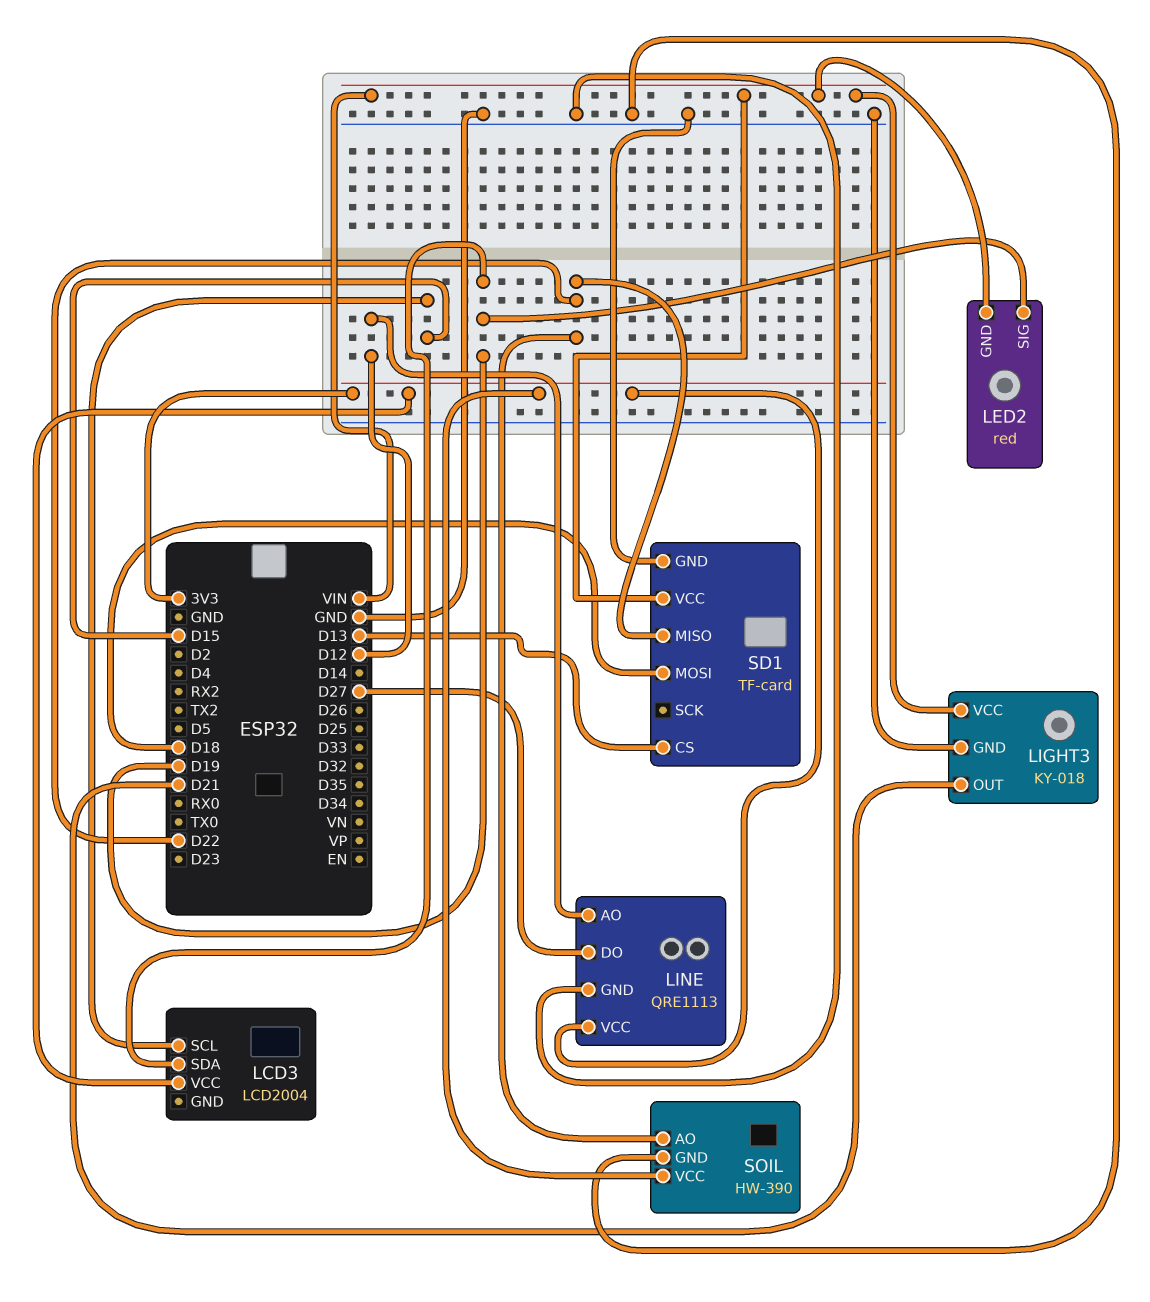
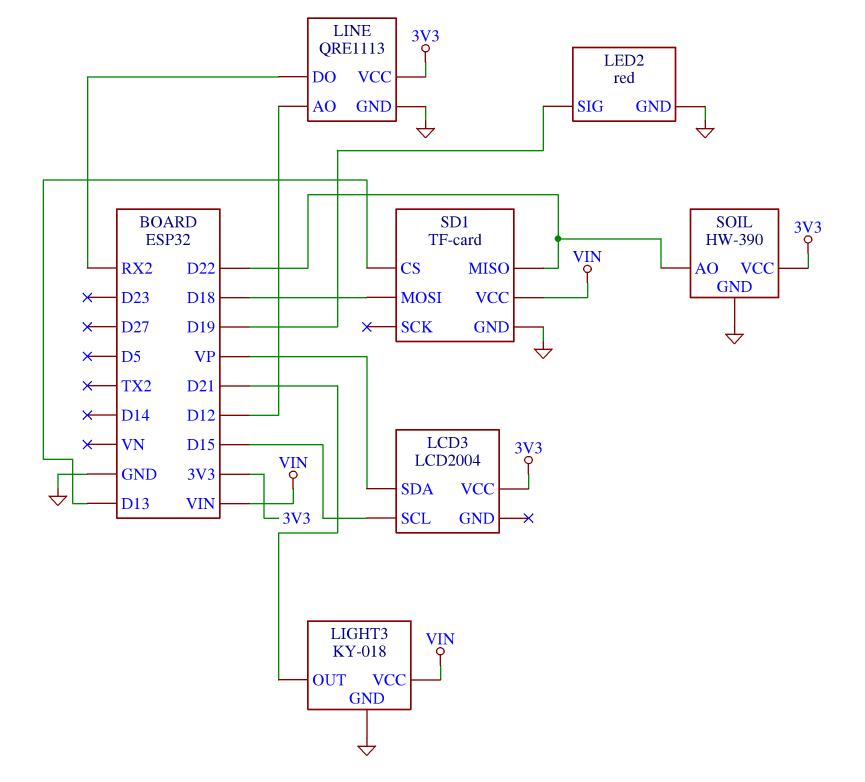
LCD3 pin SDA: D19 -> VP
LED2 pin GND: VIN -> GND
LINE pin DO: D27 -> RX2

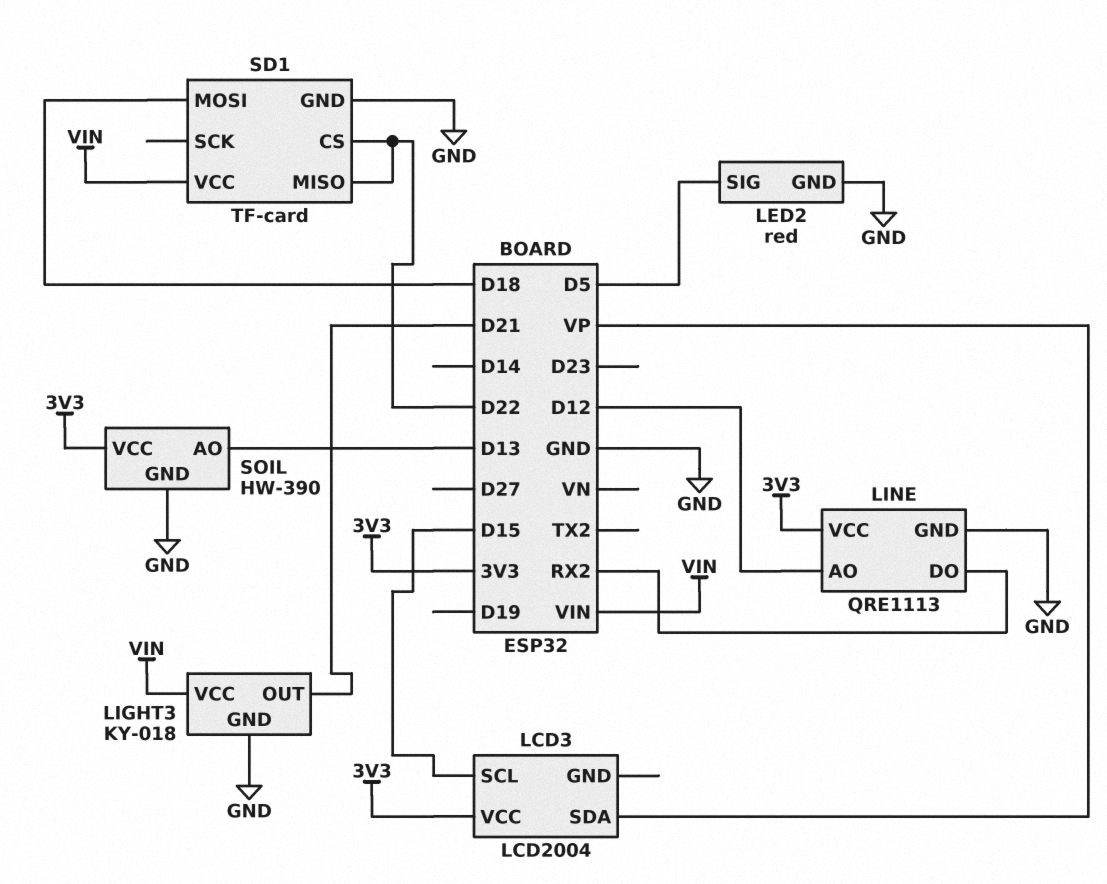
LED2 pin SIG: D19 -> D5
SD1 pin CS: D13 -> D22
SOIL pin AO: D22 -> D13

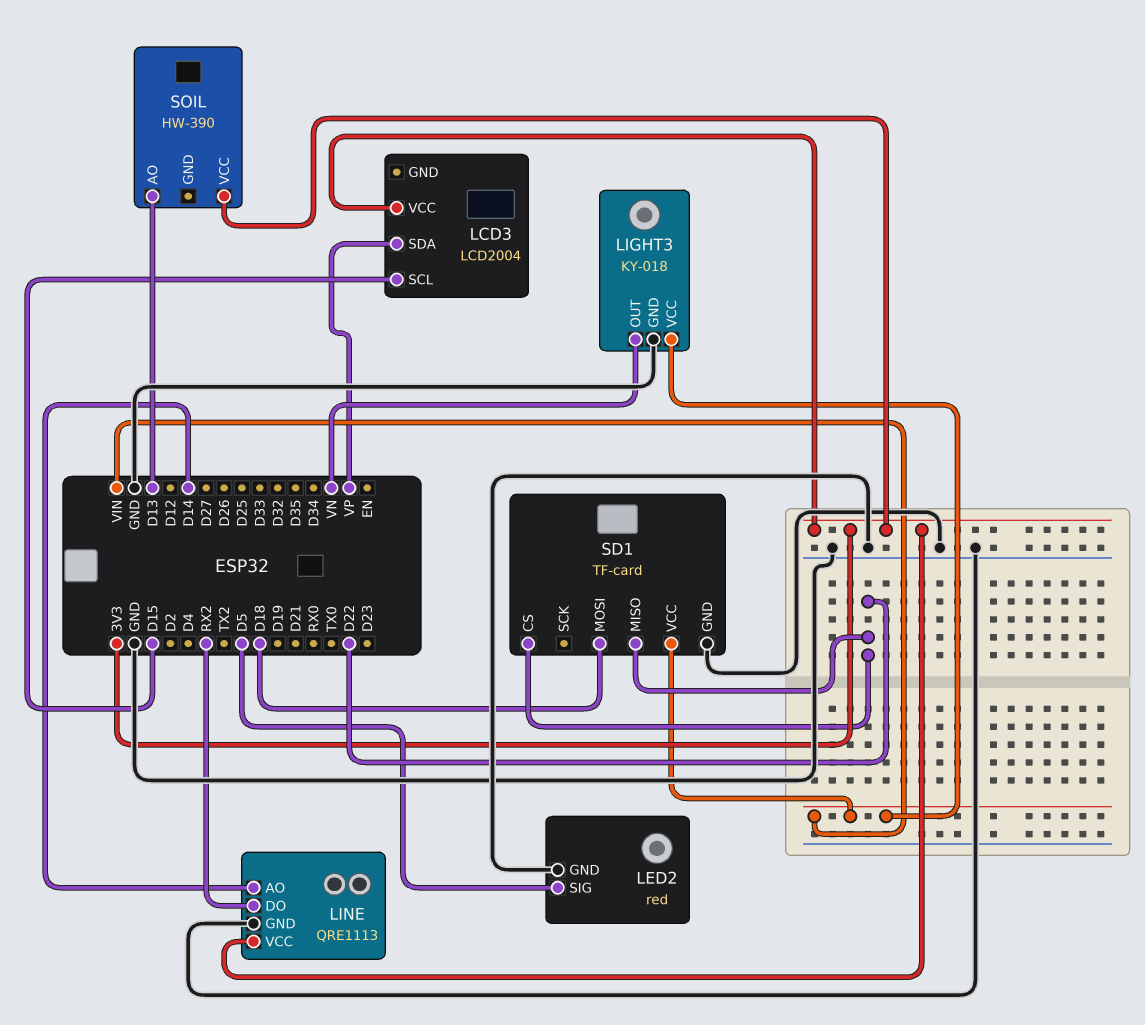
LIGHT3 pin OUT: D21 -> VN
LINE pin AO: D12 -> D14
SOIL pin GND: GND -> none

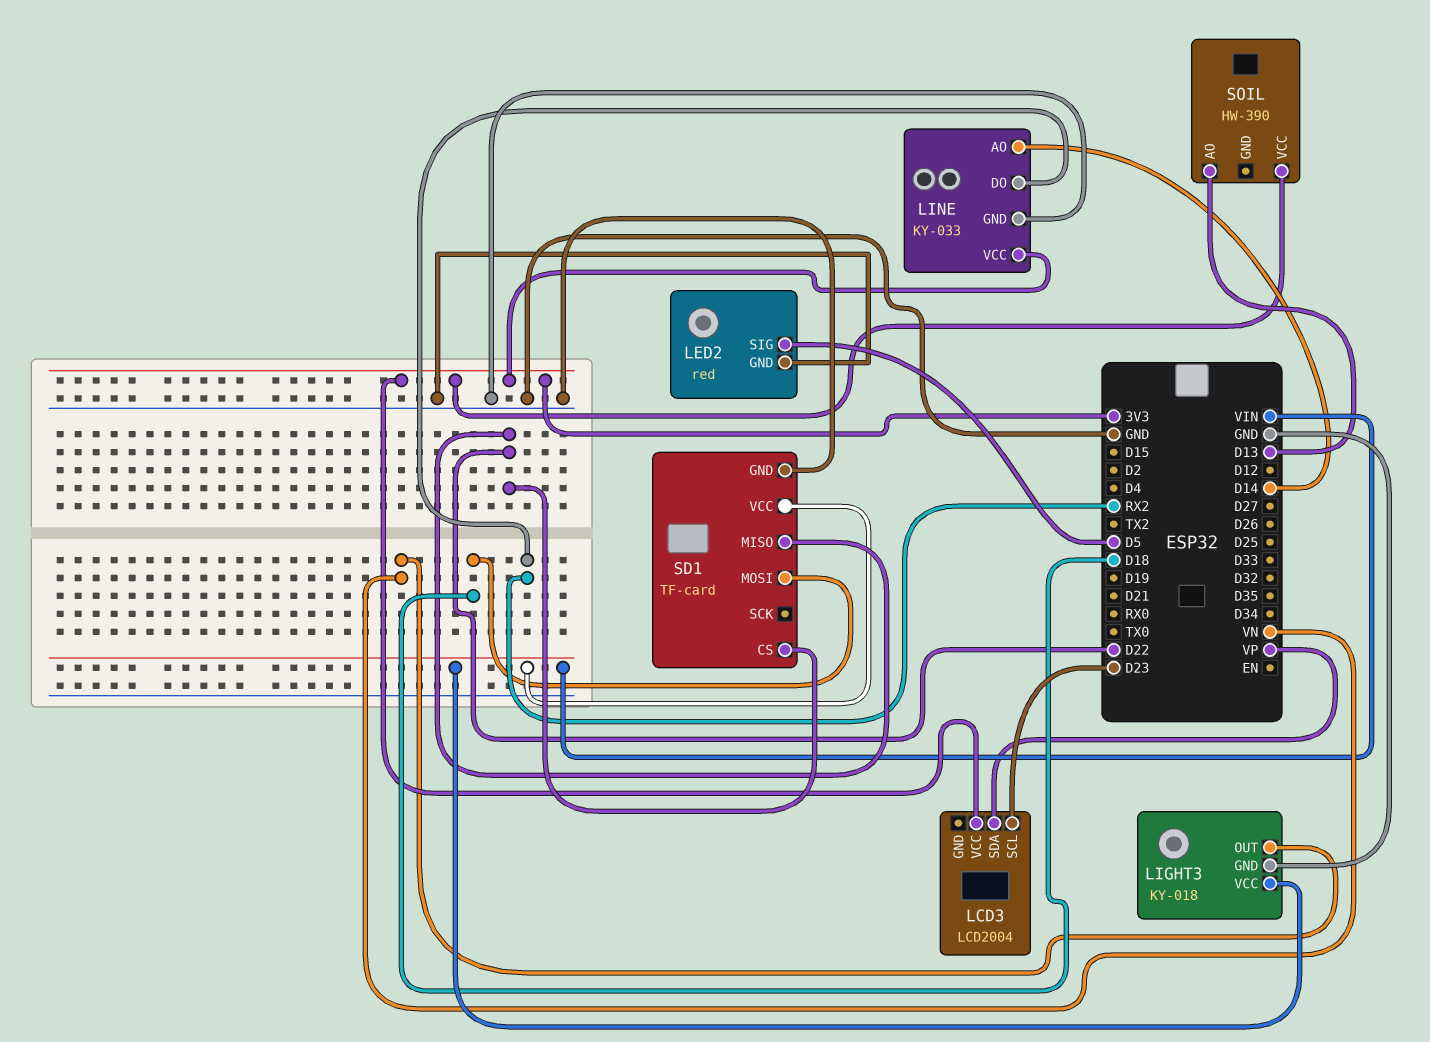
LCD3 pin SCL: D15 -> D23
LINE: QRE1113 -> KY-033

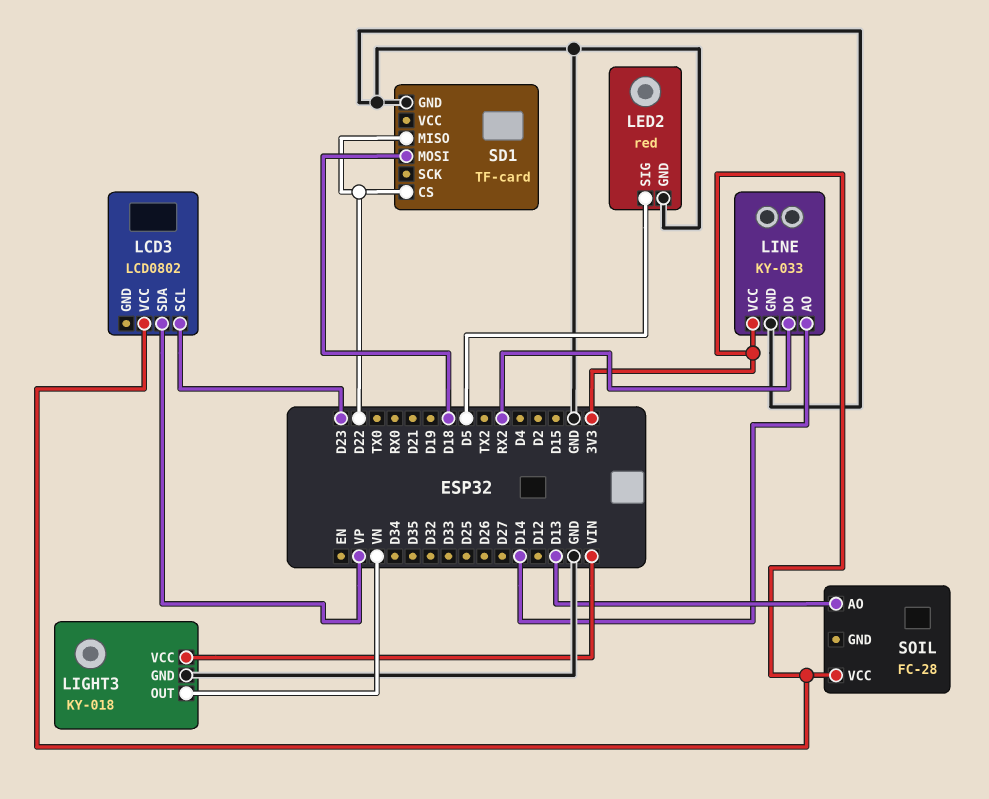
LCD3: LCD2004 -> LCD0802
SD1 pin VCC: VIN -> none
SOIL: HW-390 -> FC-28

